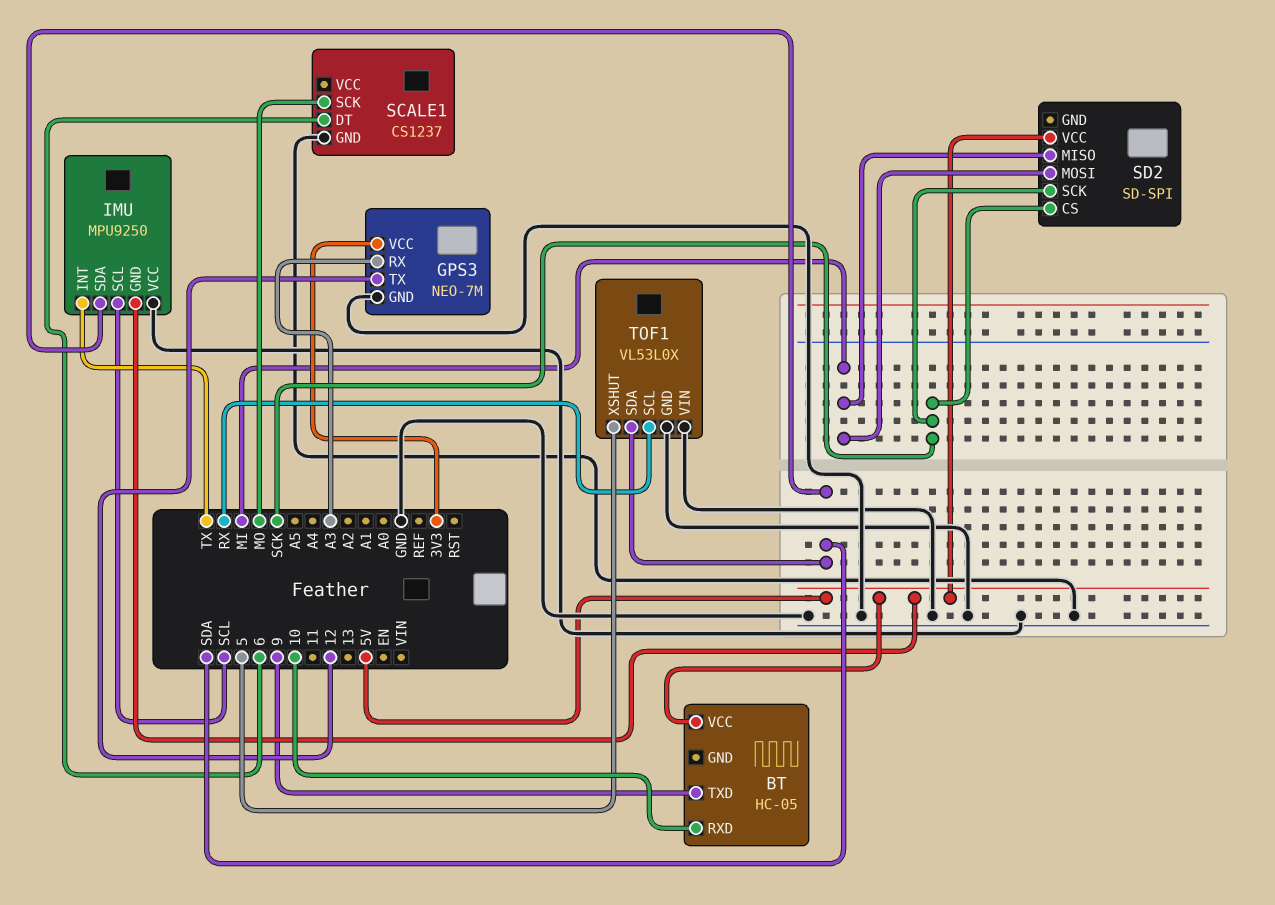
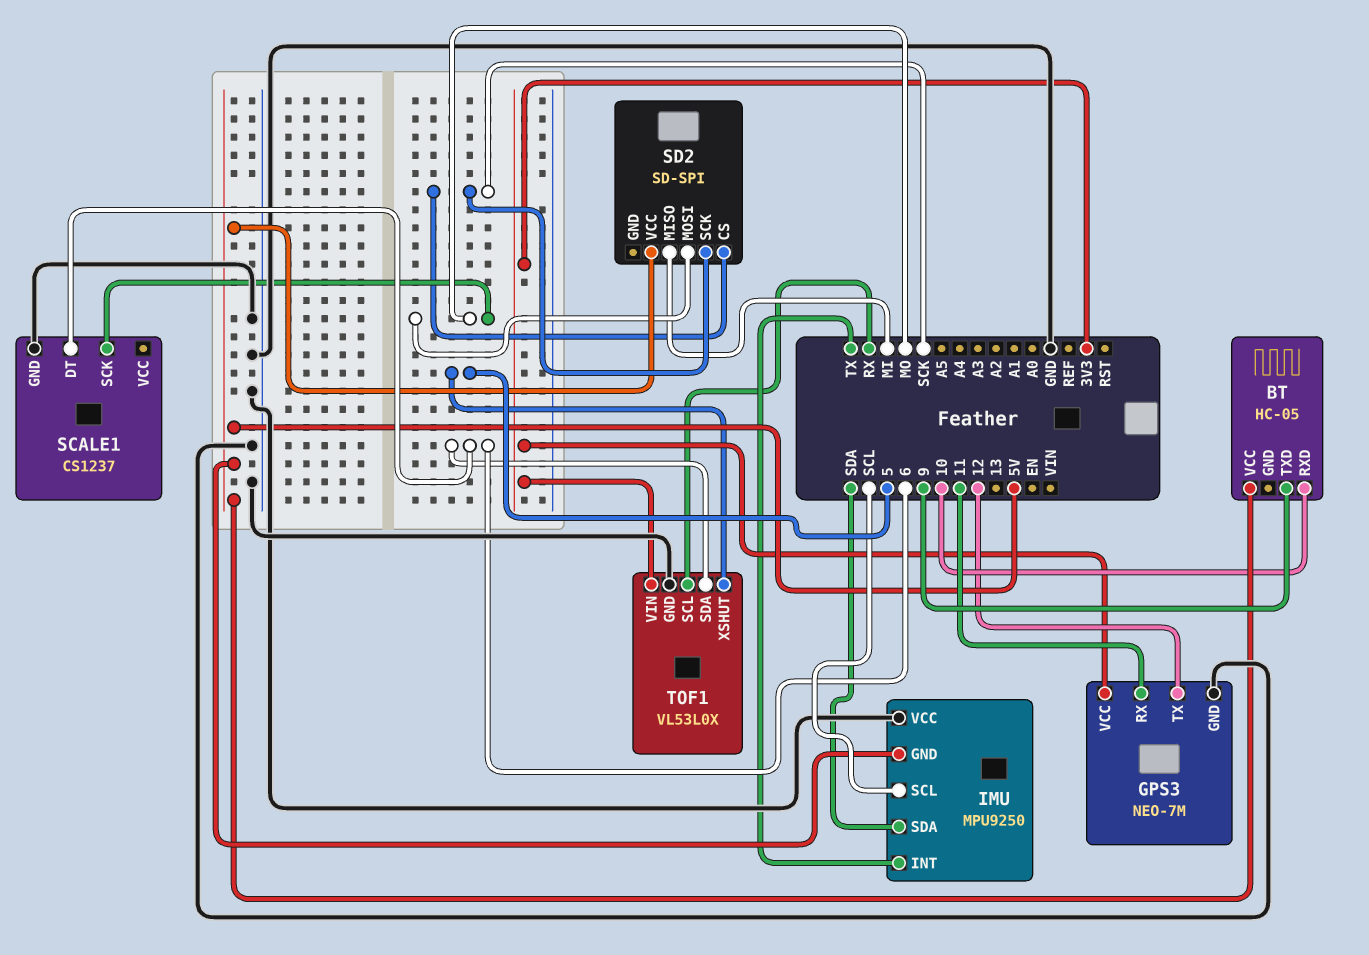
GPS3 pin RX: A3 -> 11
SD2 pin MOSI: MI -> MO
TOF1 pin SDA: SDA -> 6
TOF1 pin VIN: GND -> 3V3

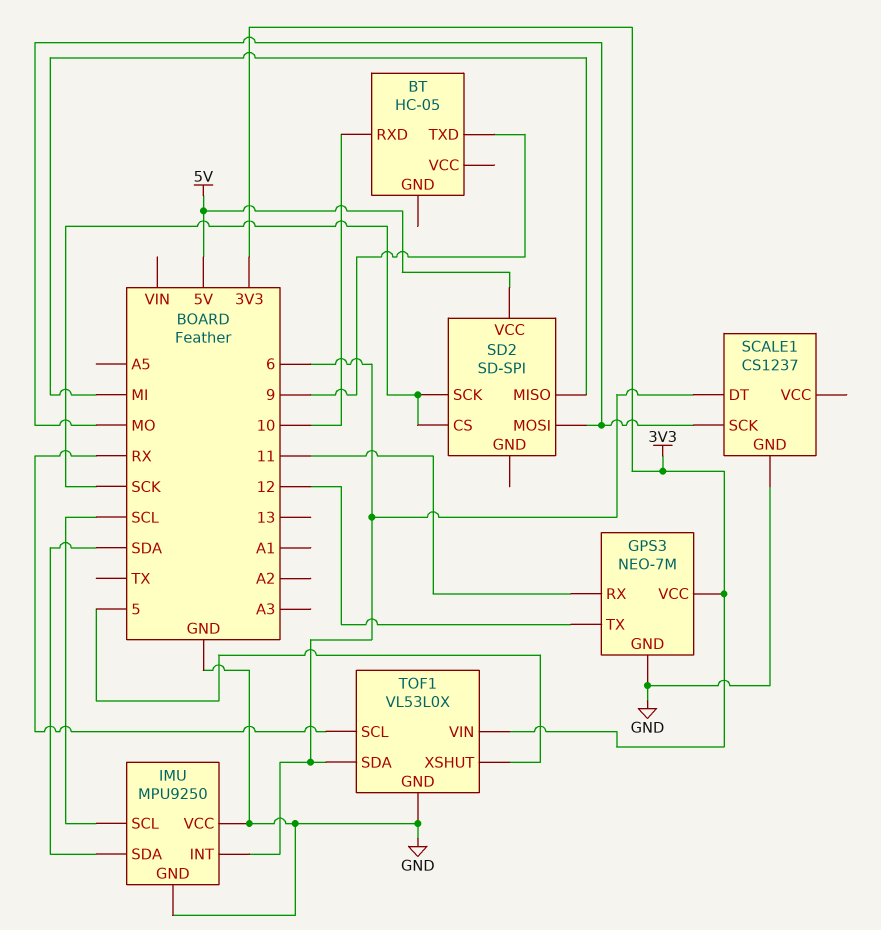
BT pin VCC: 5V -> none
IMU pin GND: 5V -> GND
IMU pin INT: TX -> 6

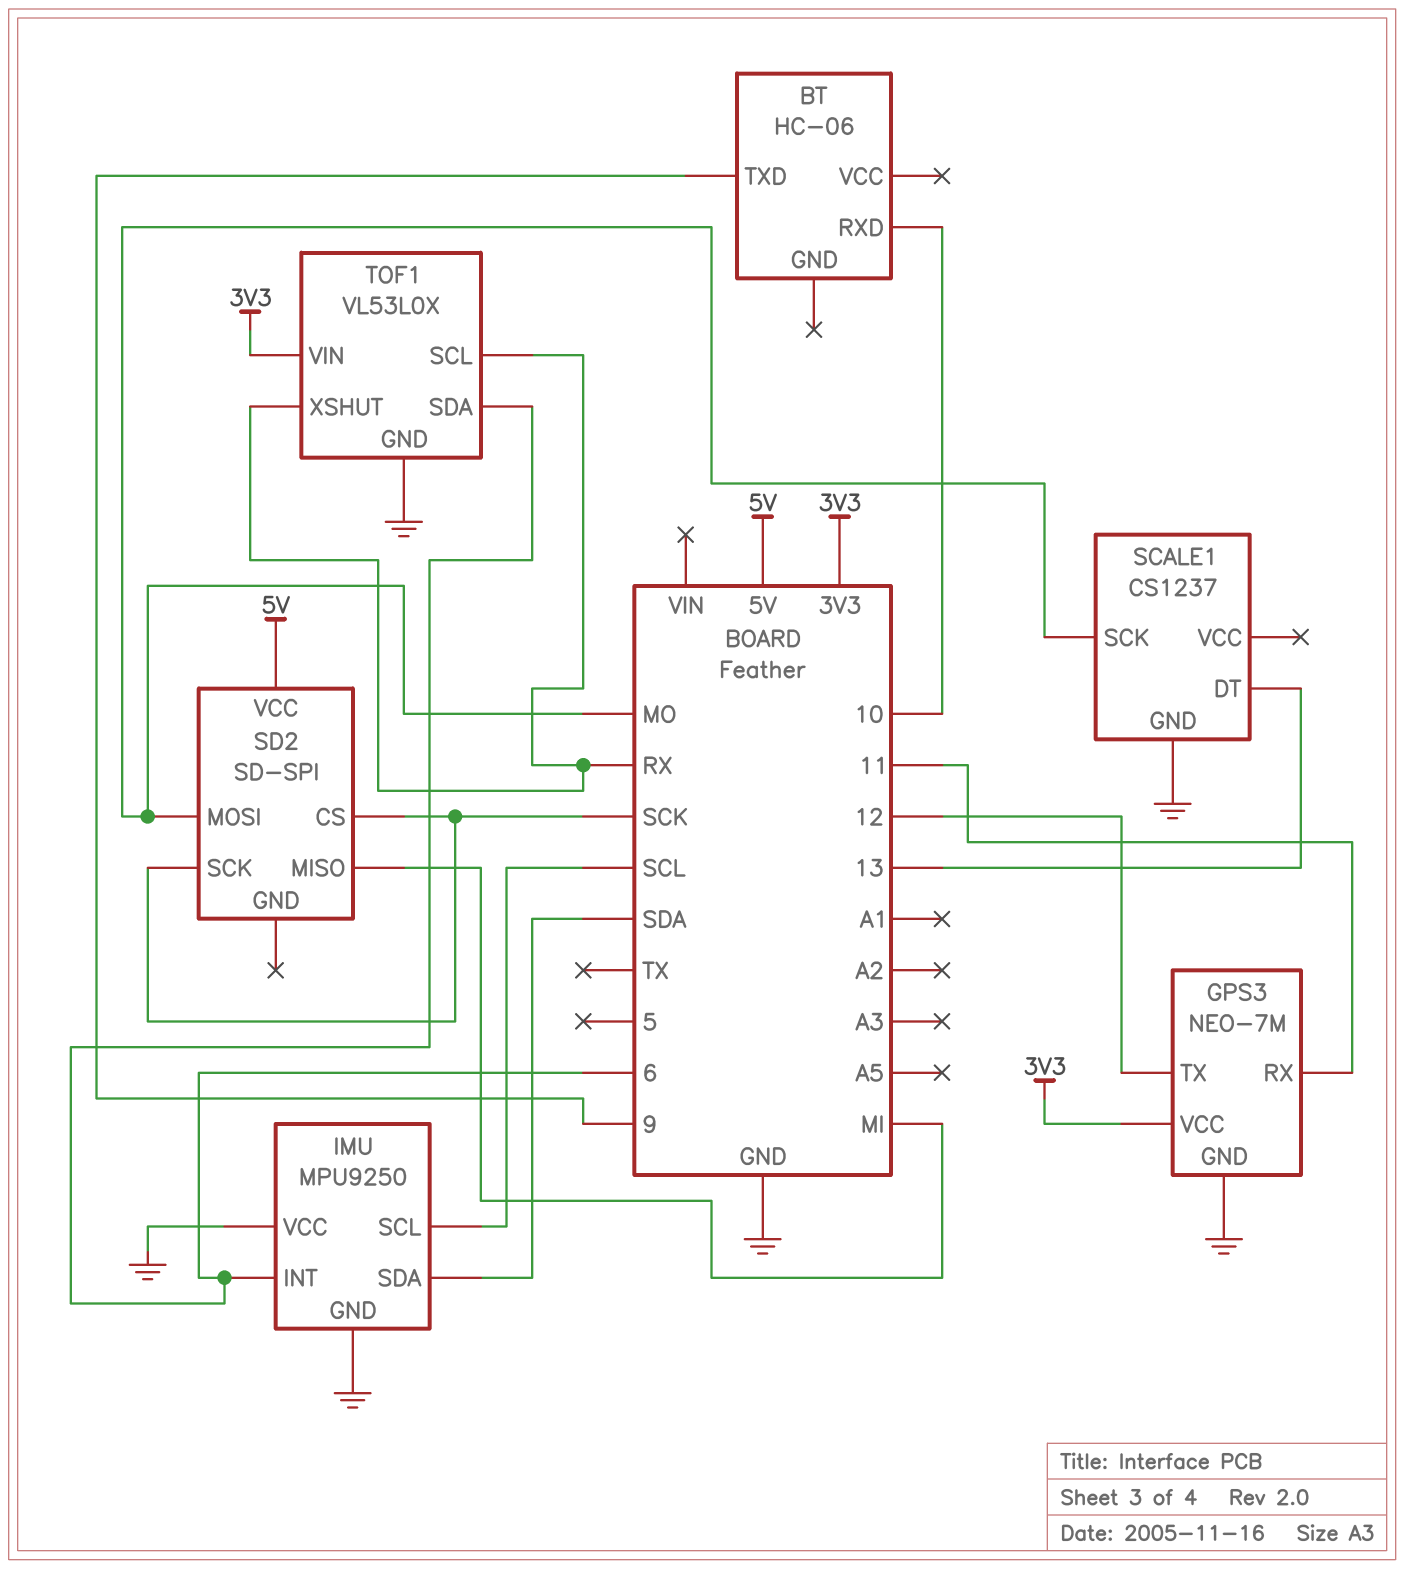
BT: HC-05 -> HC-06
SCALE1 pin DT: 6 -> 13
TOF1 pin XSHUT: 5 -> RX

